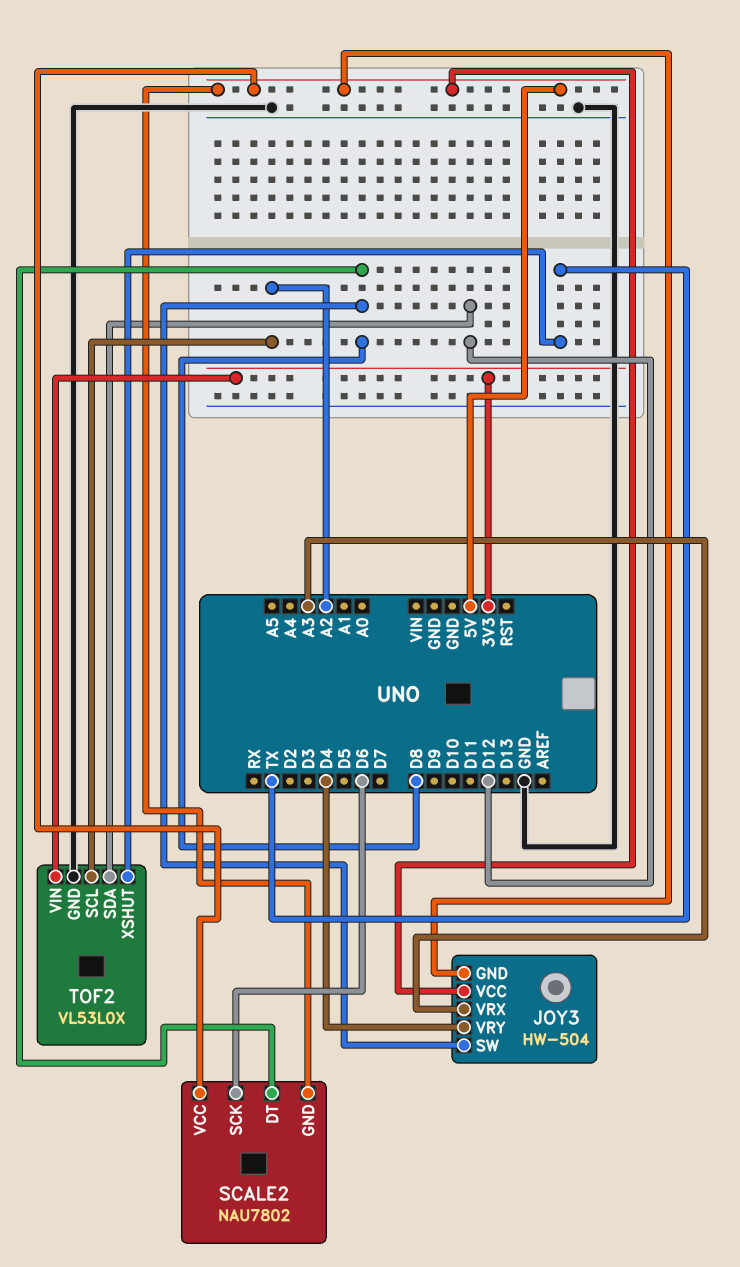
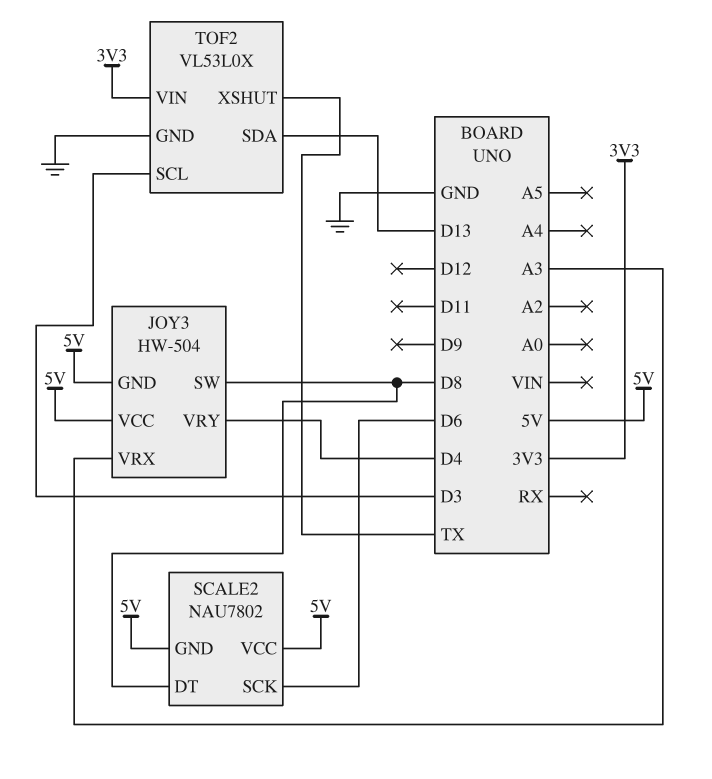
TOF2 pin SCL: A2 -> D3
TOF2 pin SDA: D12 -> D13

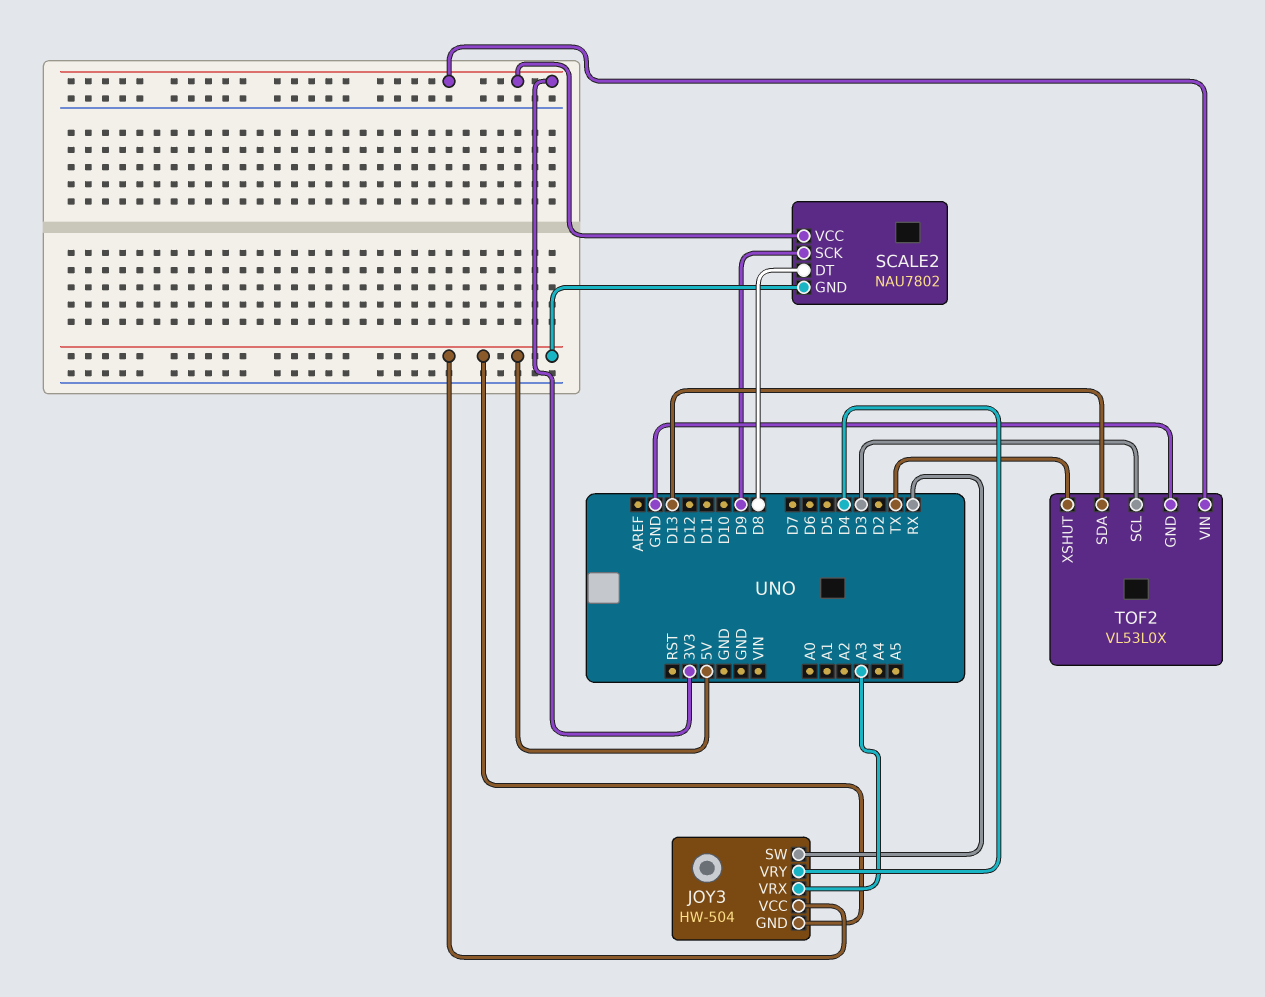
JOY3 pin SW: D8 -> RX
SCALE2 pin SCK: D6 -> D9
SCALE2 pin VCC: 5V -> 3V3

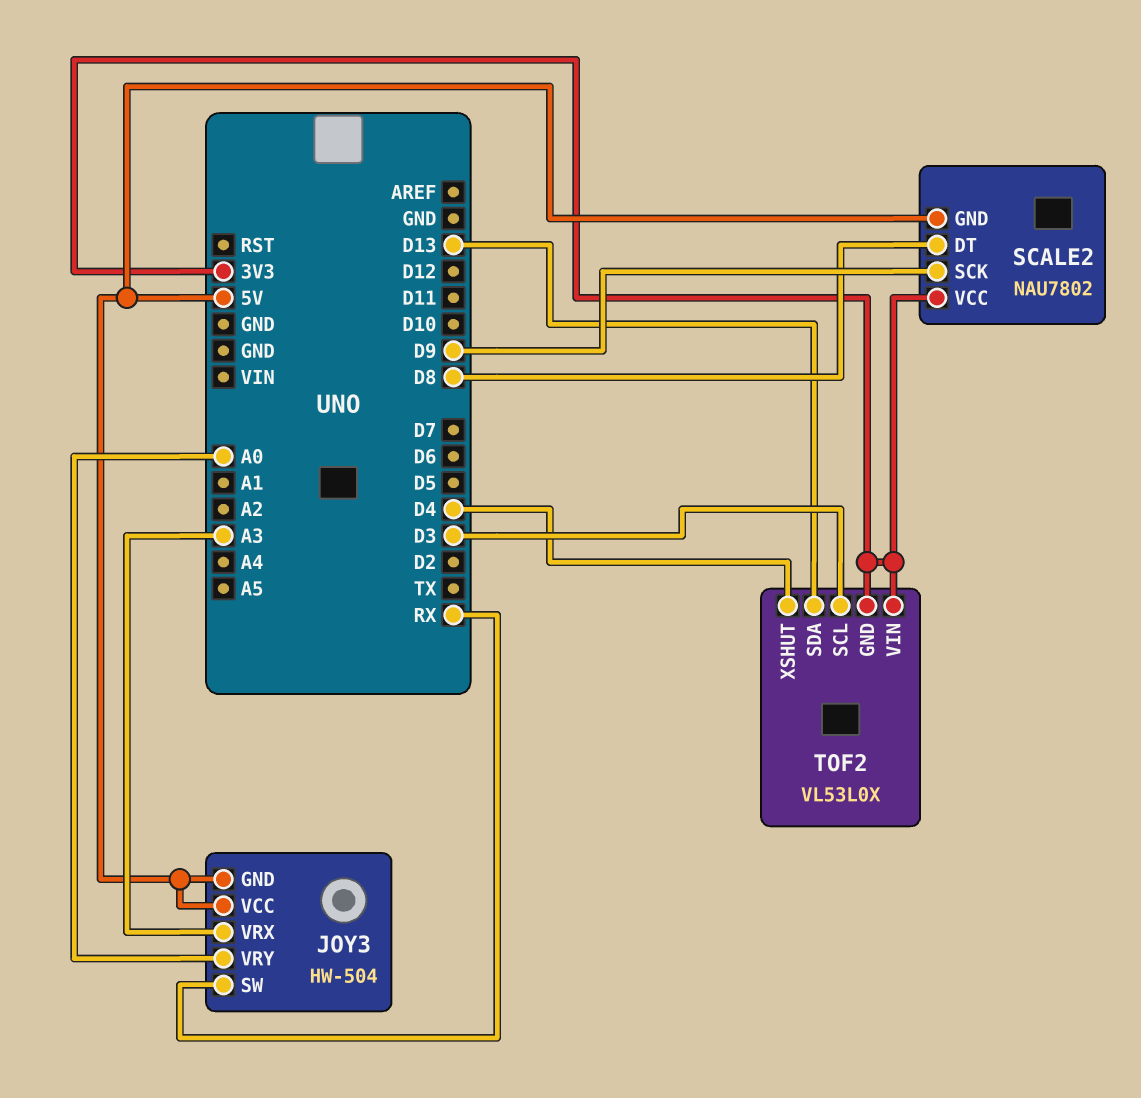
JOY3 pin VRY: D4 -> A0
TOF2 pin GND: GND -> 3V3
TOF2 pin XSHUT: TX -> D4

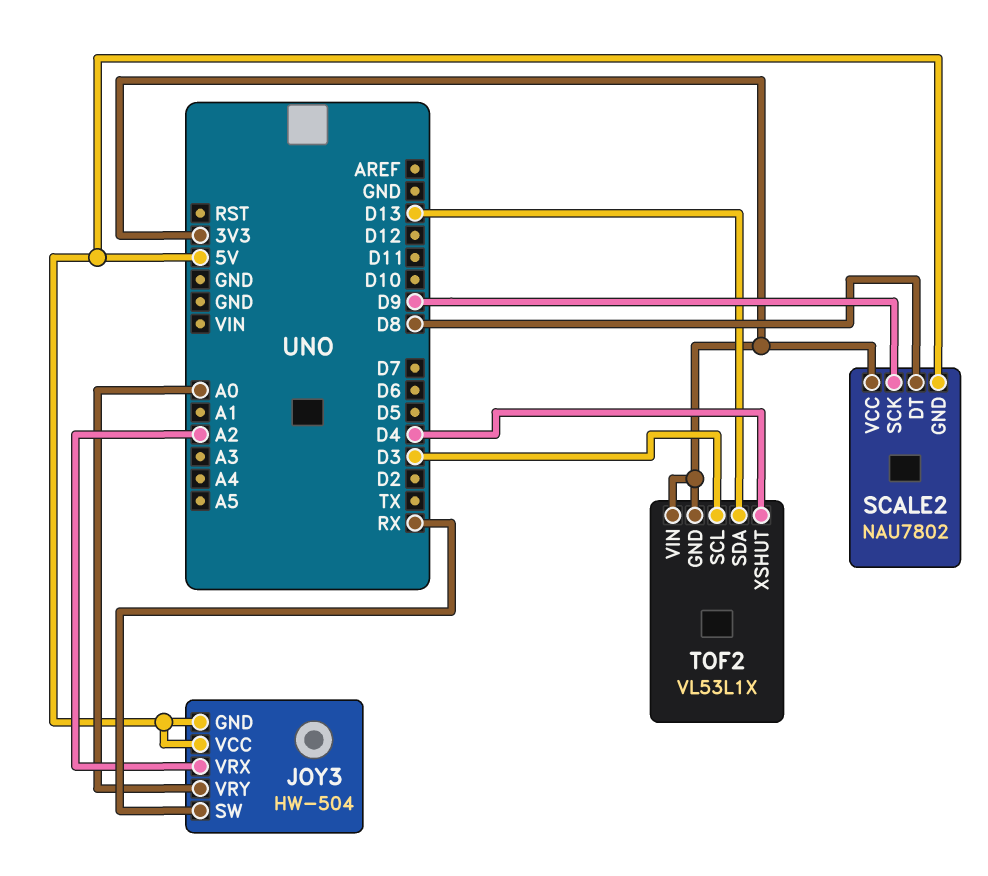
JOY3 pin VRX: A3 -> A2
TOF2: VL53L0X -> VL53L1X

